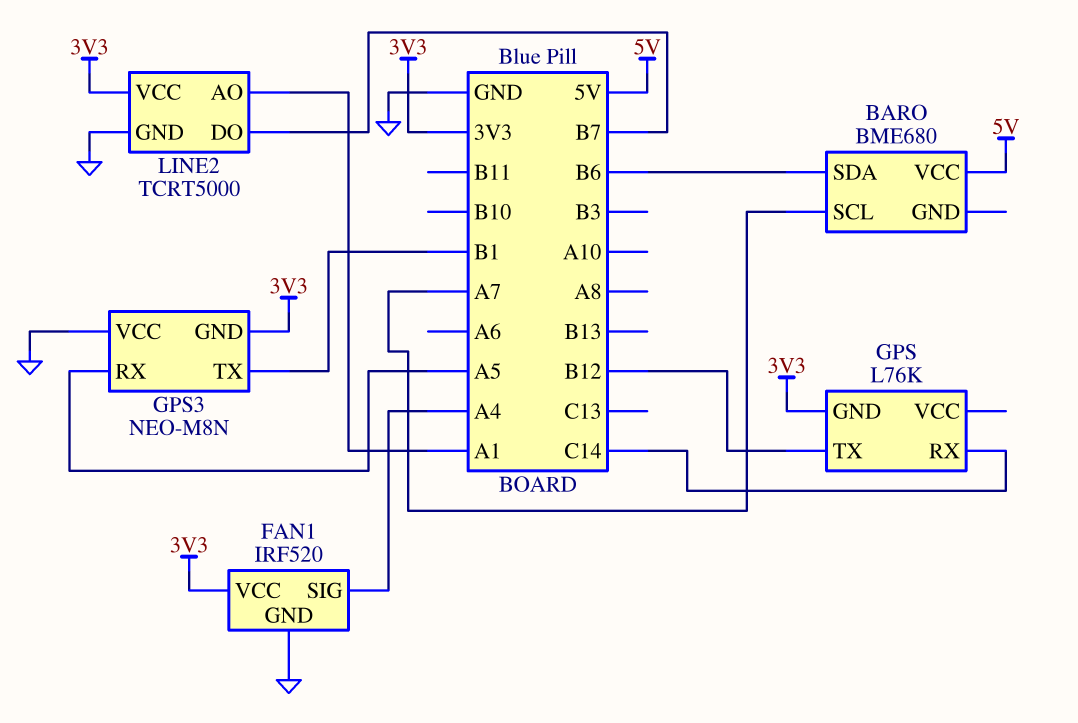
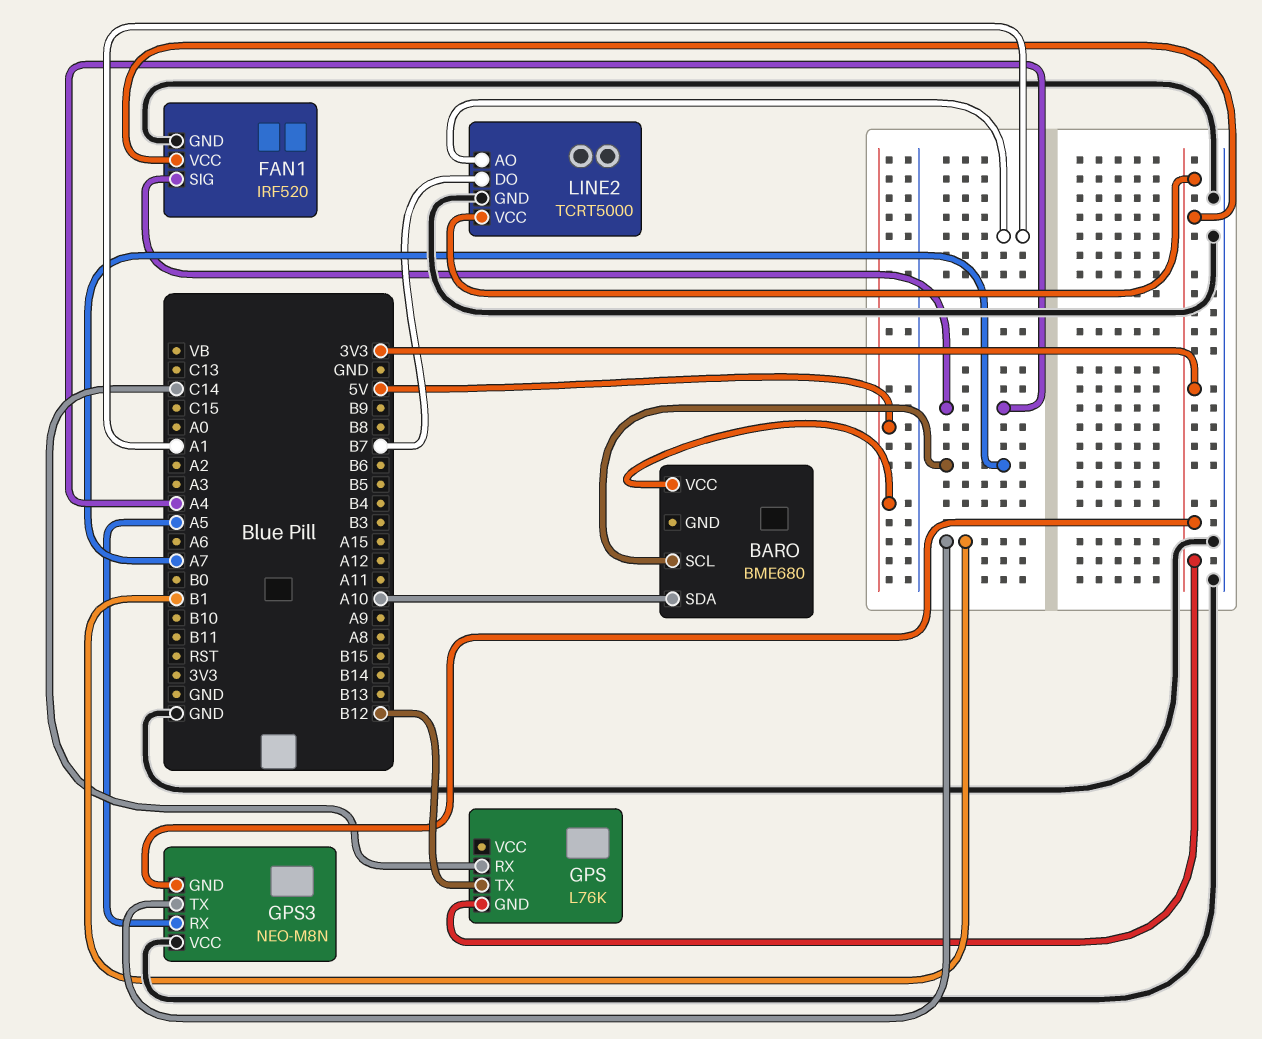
BARO pin SDA: B6 -> A10

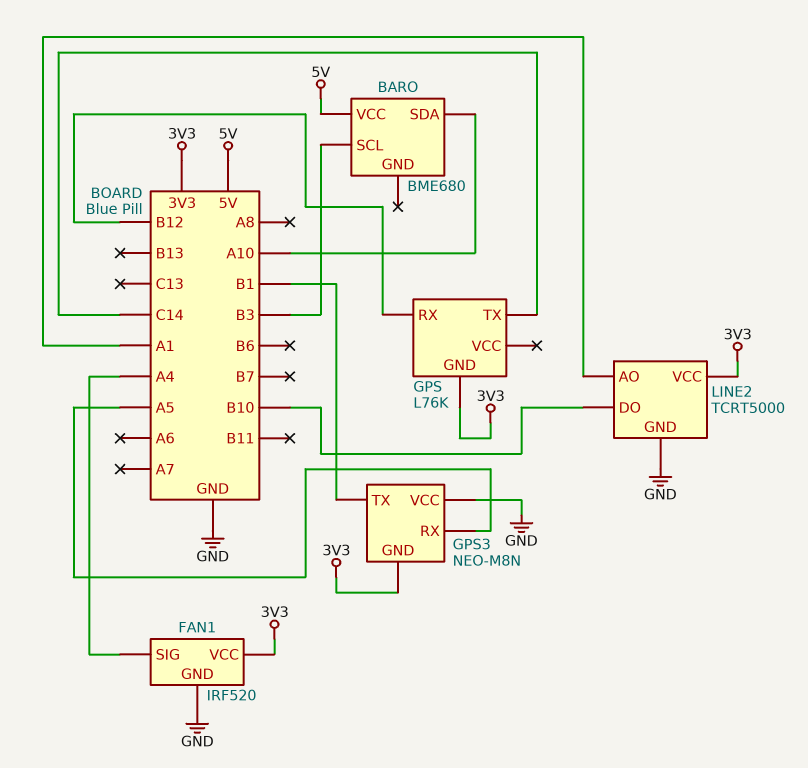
BARO pin SCL: A7 -> B3
GPS pin RX: C14 -> B12
GPS pin TX: B12 -> C14
LINE2 pin DO: B7 -> B10

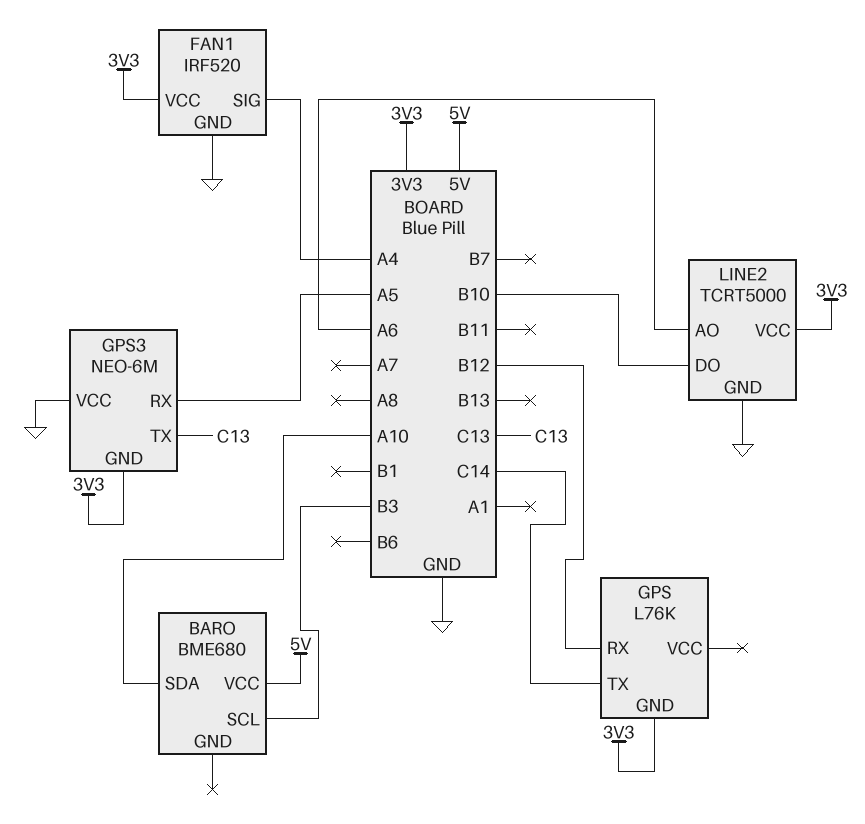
GPS3: NEO-M8N -> NEO-6M
GPS3 pin TX: B1 -> C13
LINE2 pin AO: A1 -> A6

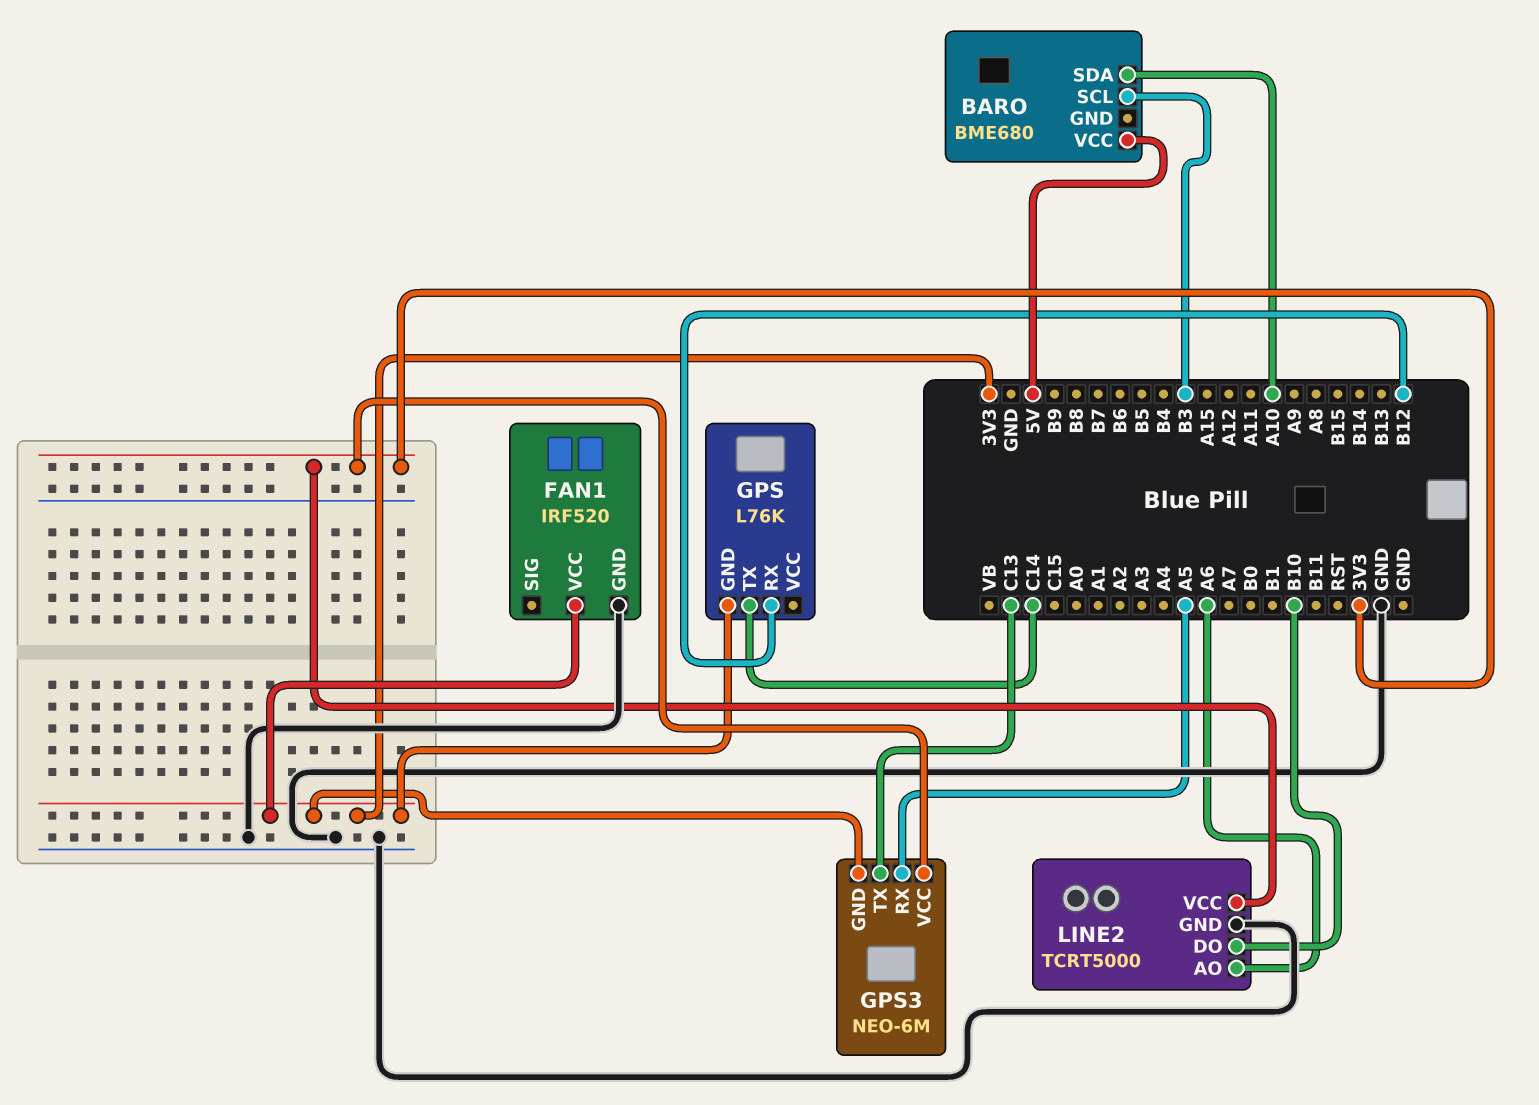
FAN1 pin SIG: A4 -> none
GPS3 pin VCC: GND -> 3V3

